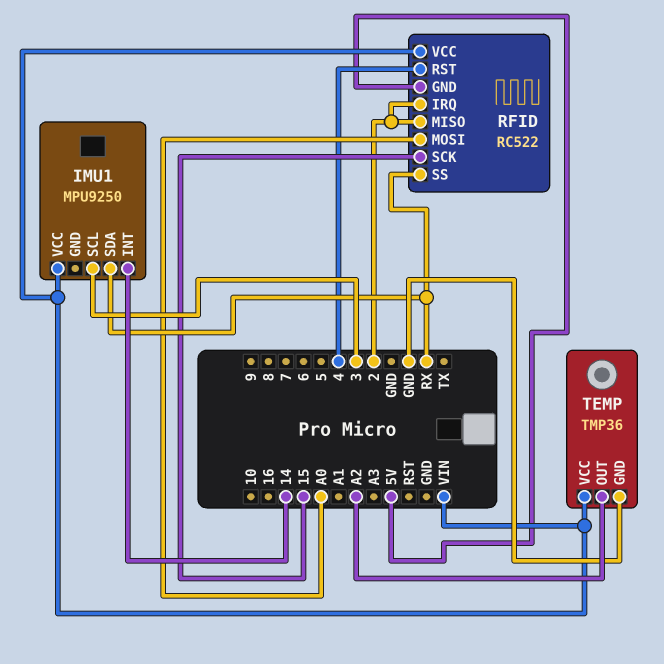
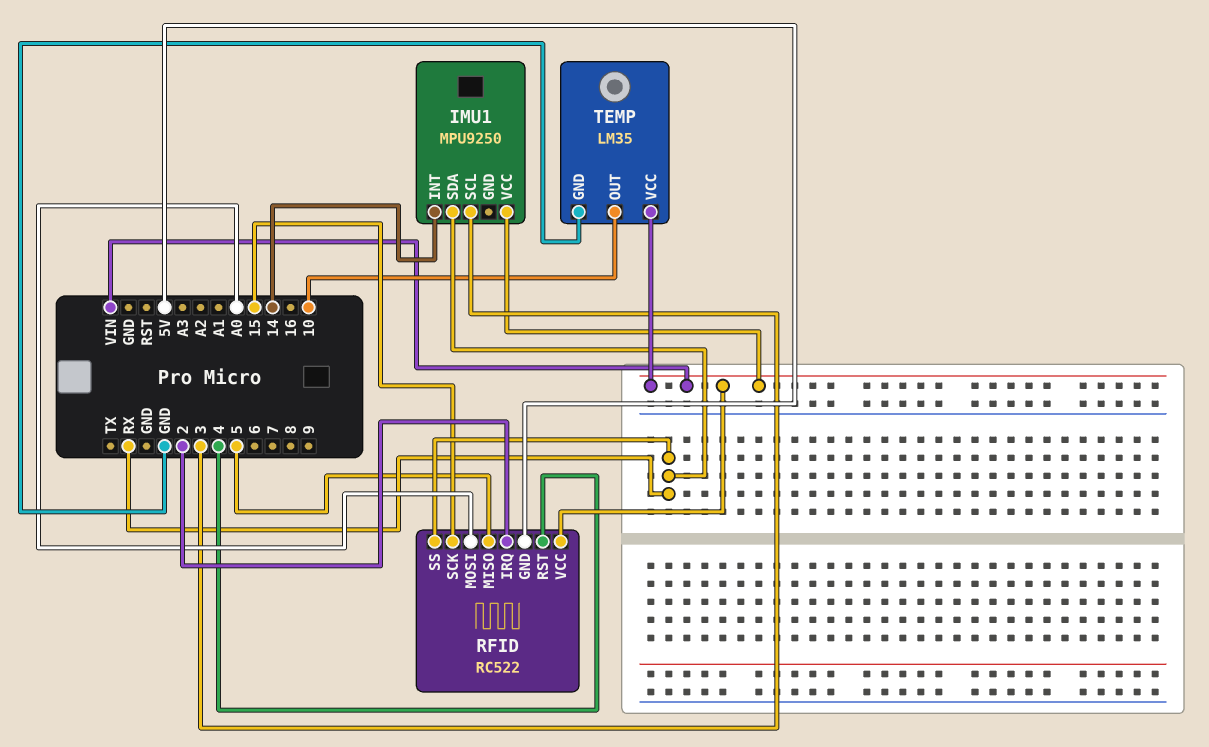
RFID pin MISO: 2 -> 5
TEMP: TMP36 -> LM35
TEMP pin OUT: A2 -> 10

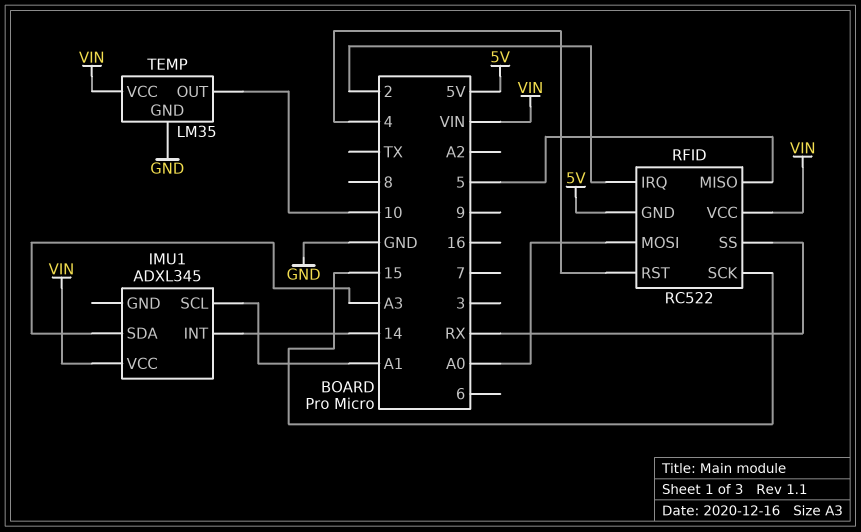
IMU1: MPU9250 -> ADXL345
IMU1 pin SCL: 3 -> A1
IMU1 pin SDA: RX -> A3

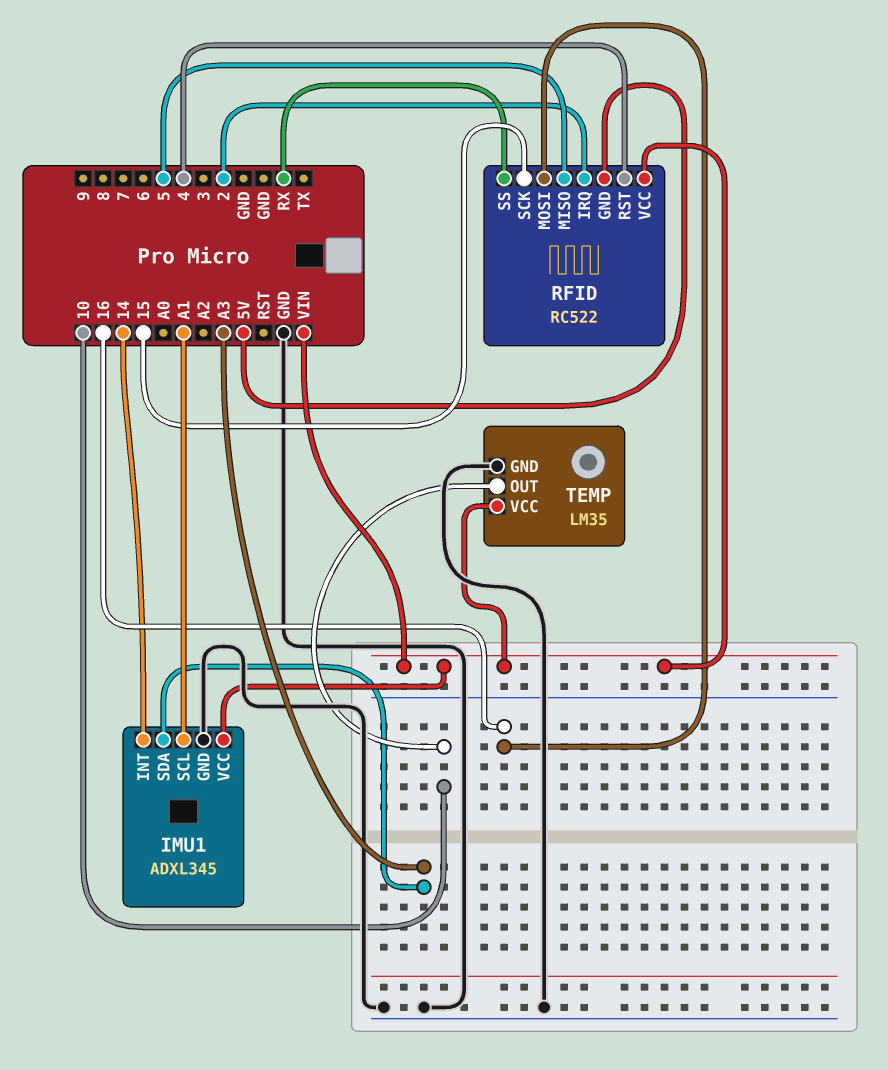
IMU1 pin GND: none -> GND
RFID pin MOSI: A0 -> 16

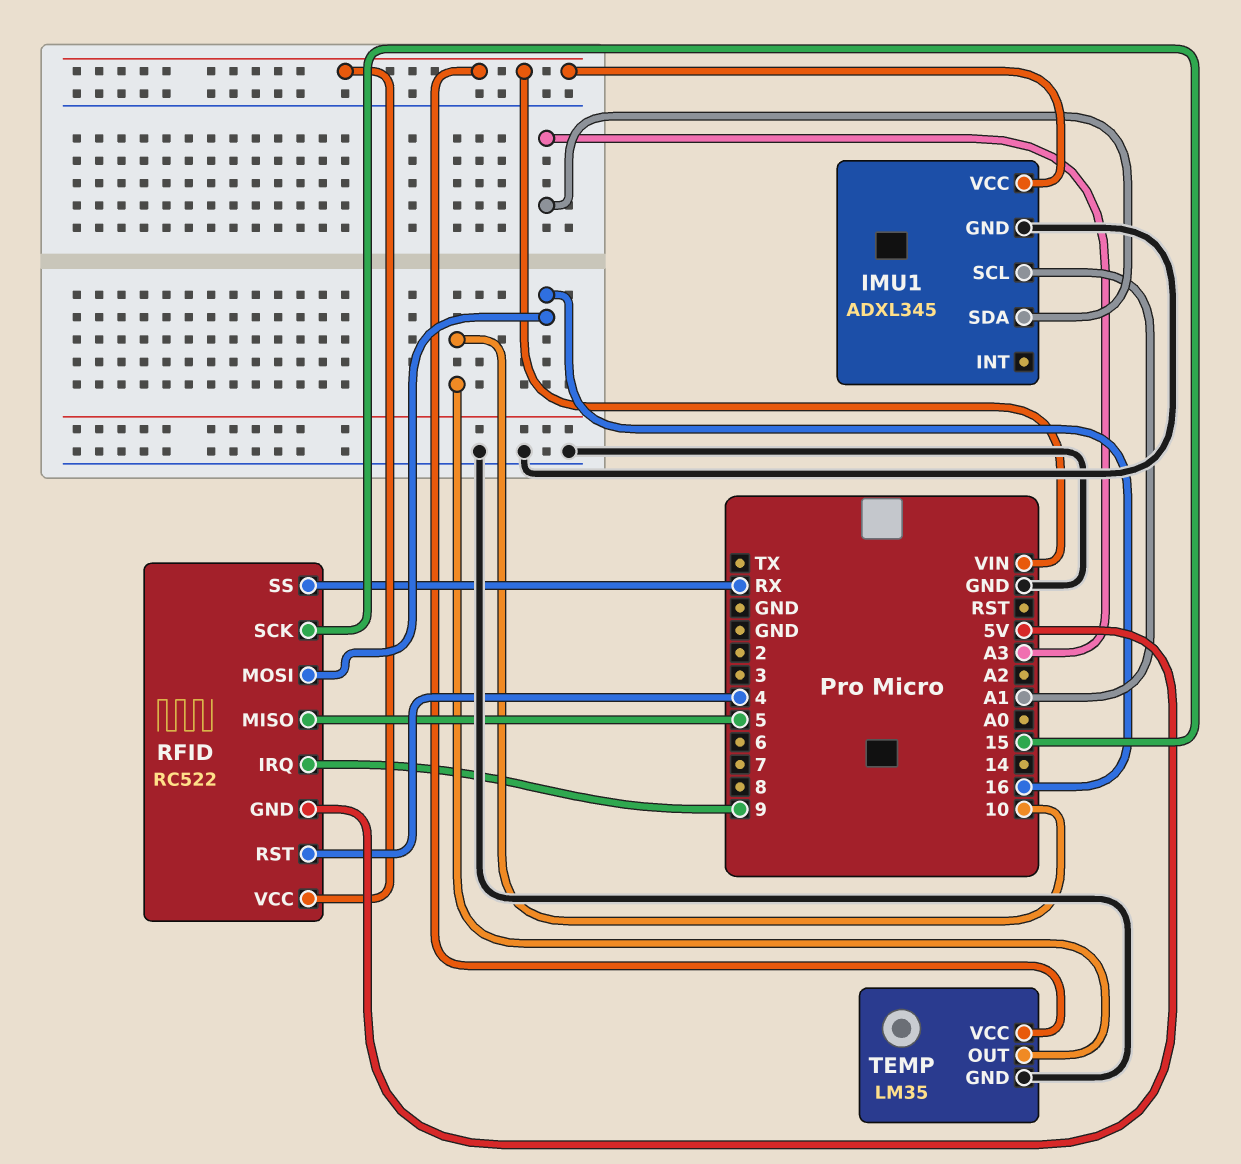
IMU1 pin INT: 14 -> none
RFID pin IRQ: 2 -> 9

